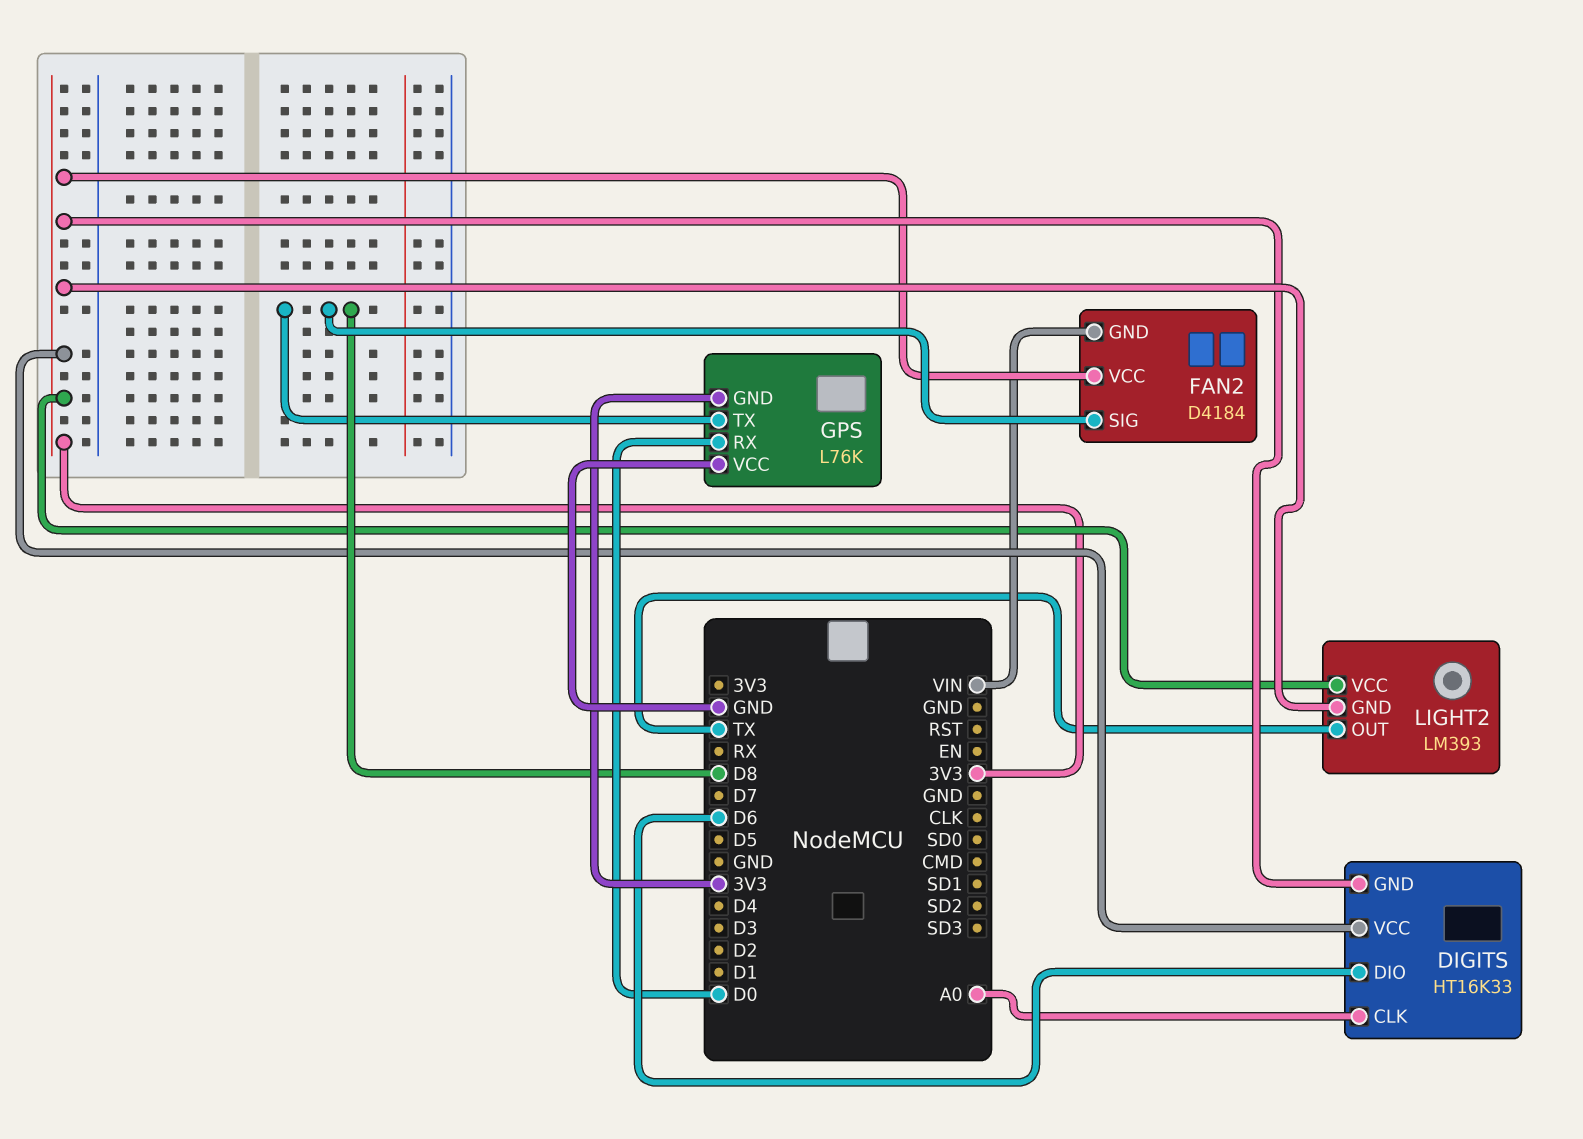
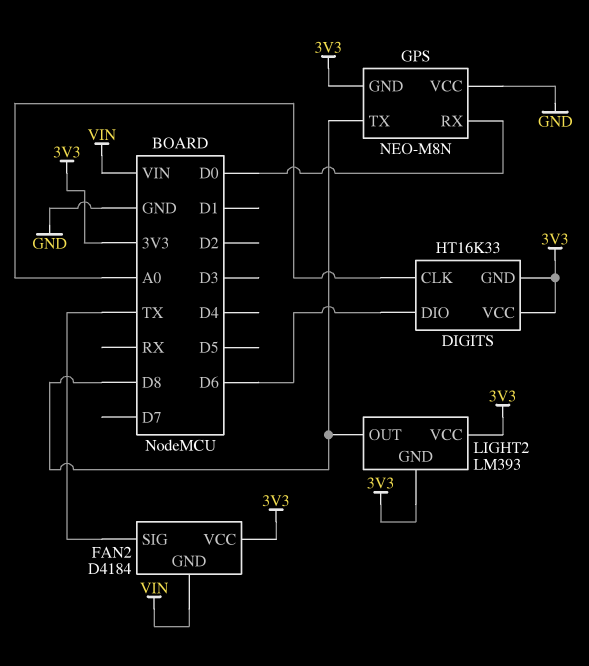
FAN2 pin SIG: D8 -> TX
GPS: L76K -> NEO-M8N
LIGHT2 pin OUT: TX -> D8

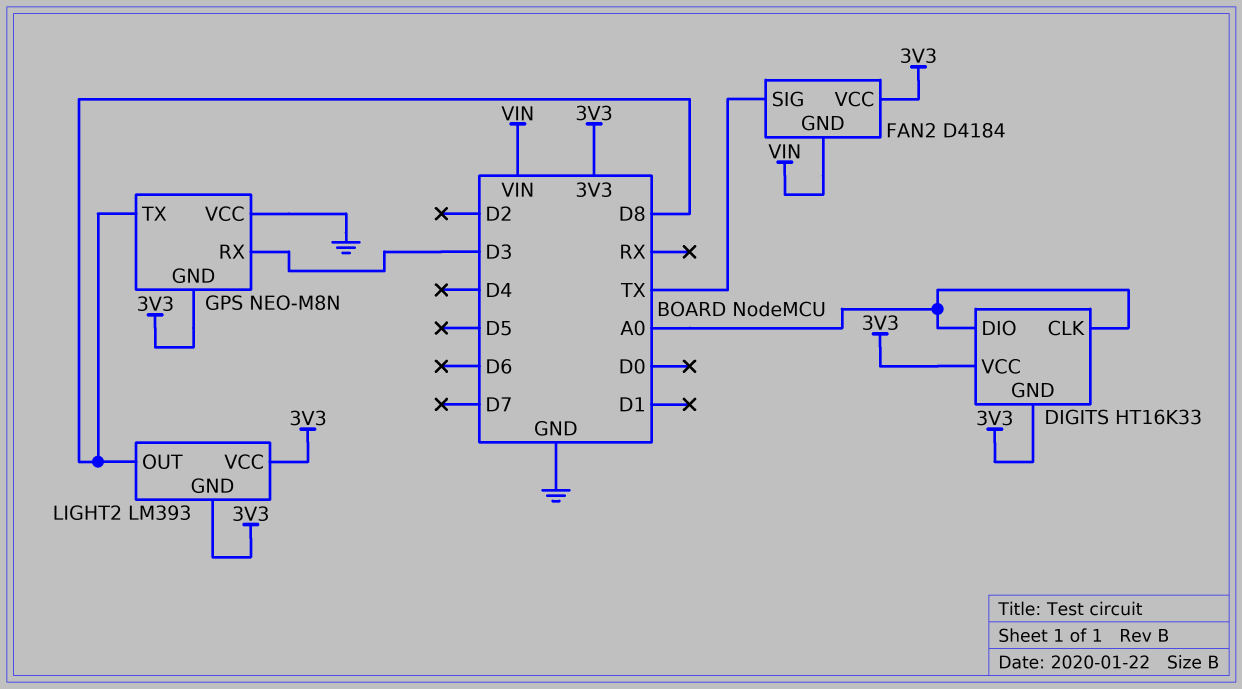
DIGITS pin DIO: D6 -> A0
GPS pin RX: D0 -> D3

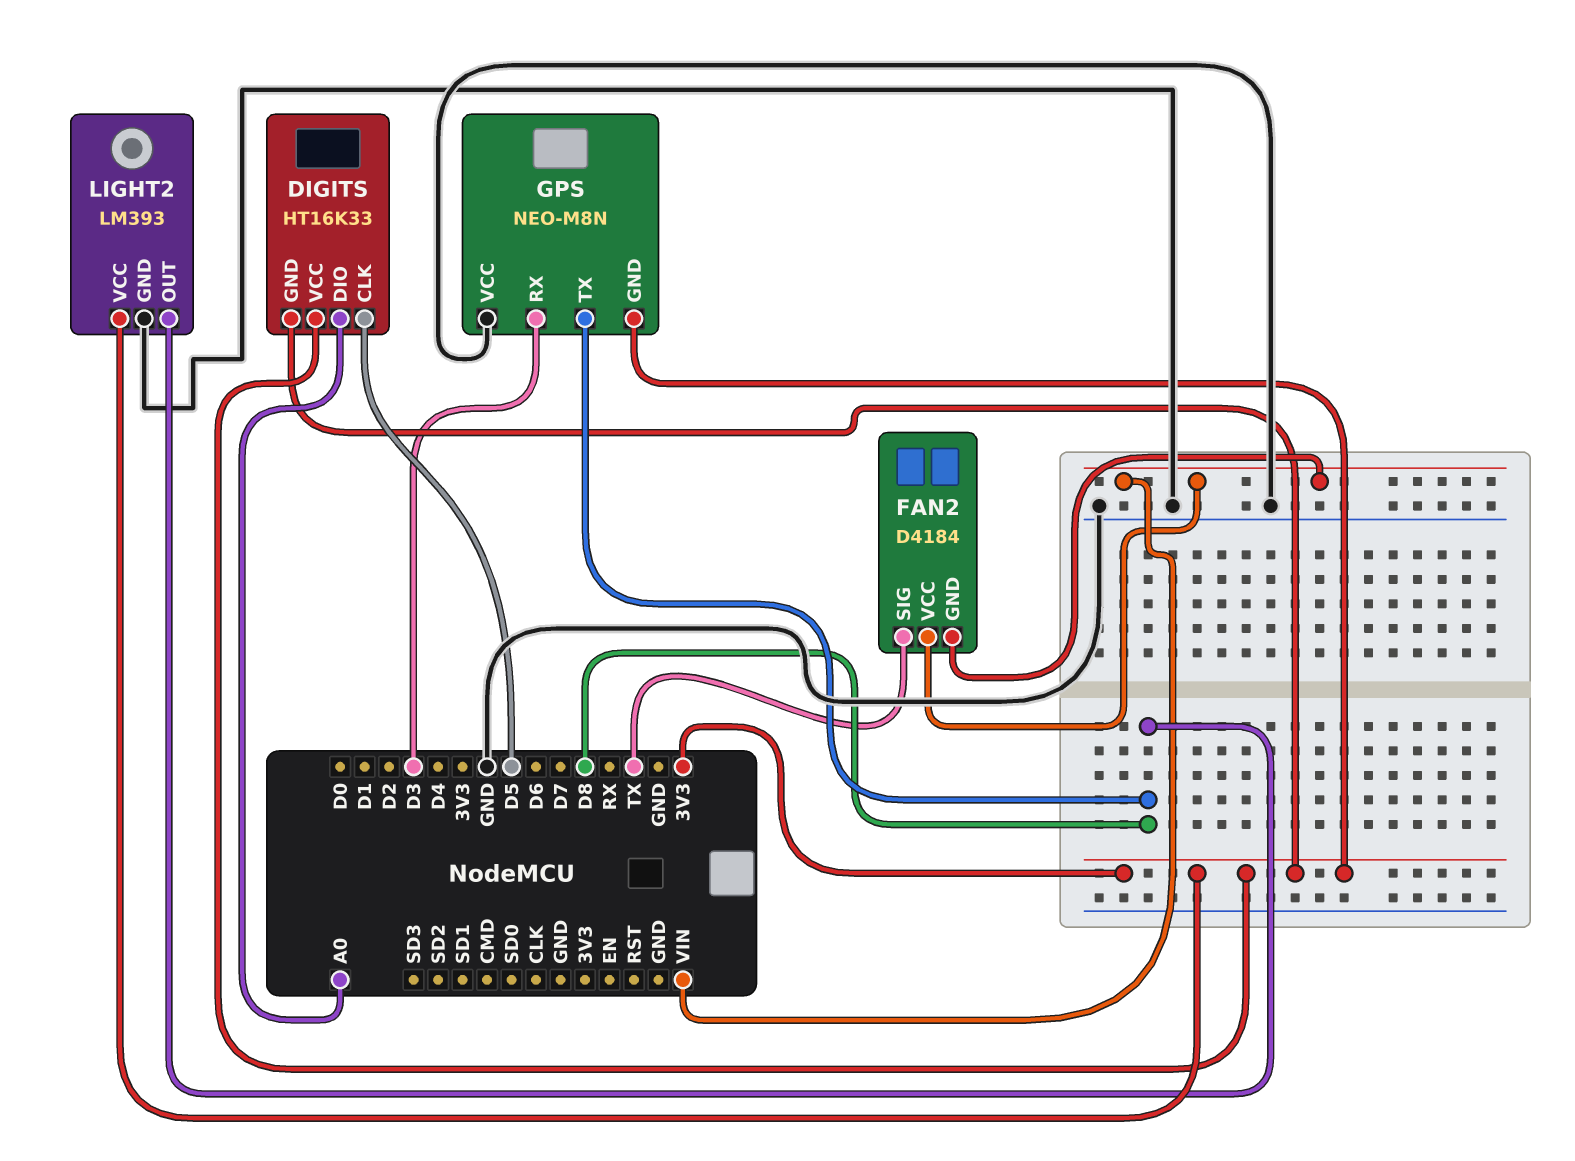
DIGITS pin CLK: A0 -> D5
FAN2 pin VCC: 3V3 -> VIN
LIGHT2 pin GND: 3V3 -> GND

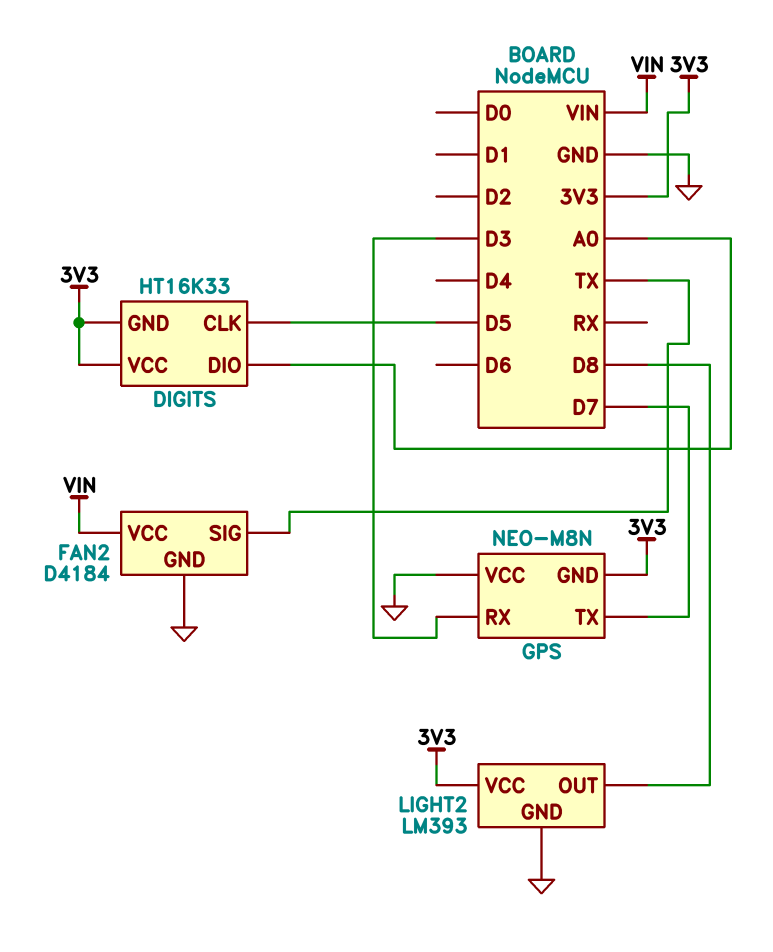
FAN2 pin GND: VIN -> GND
GPS pin TX: D8 -> D7

